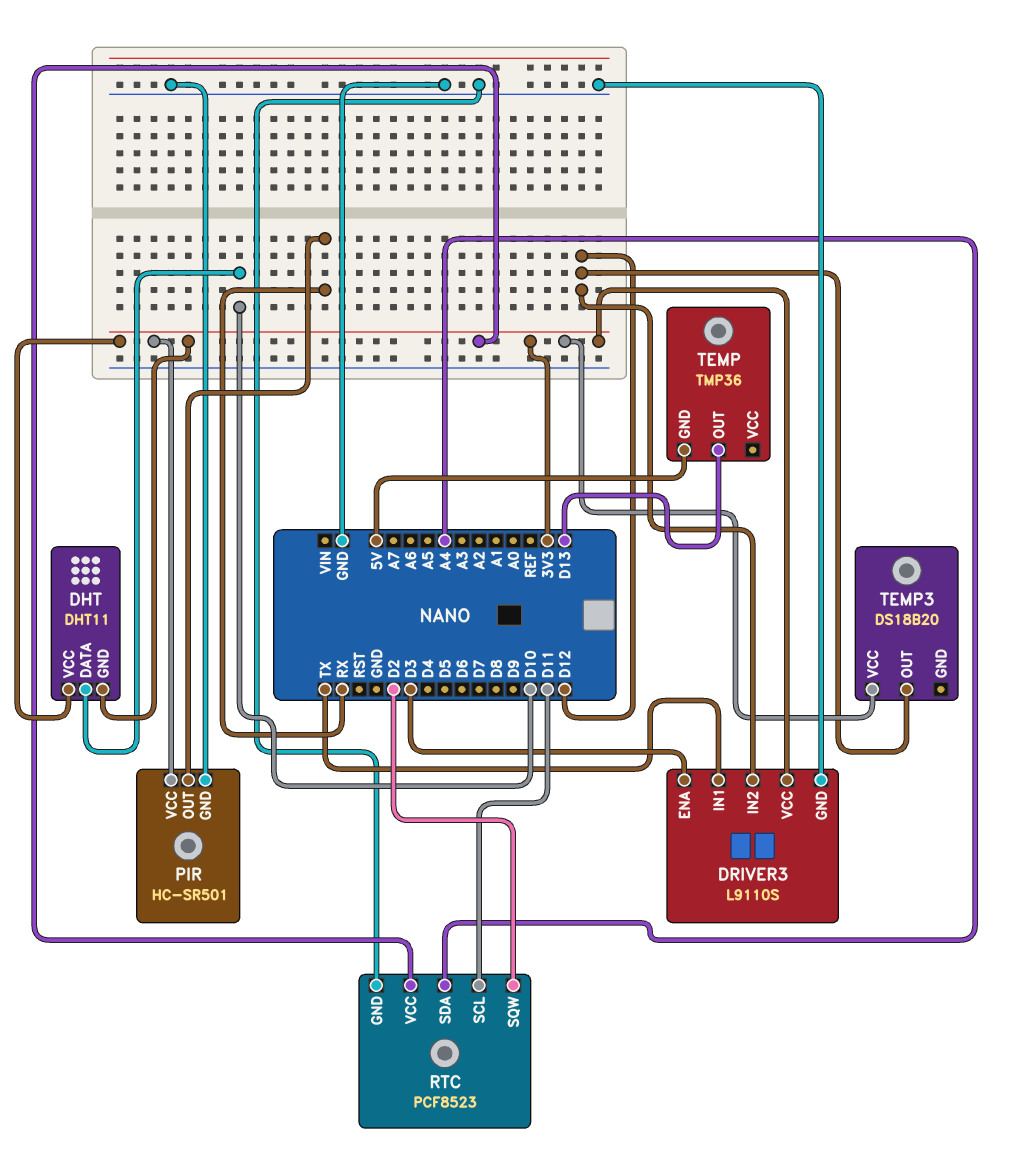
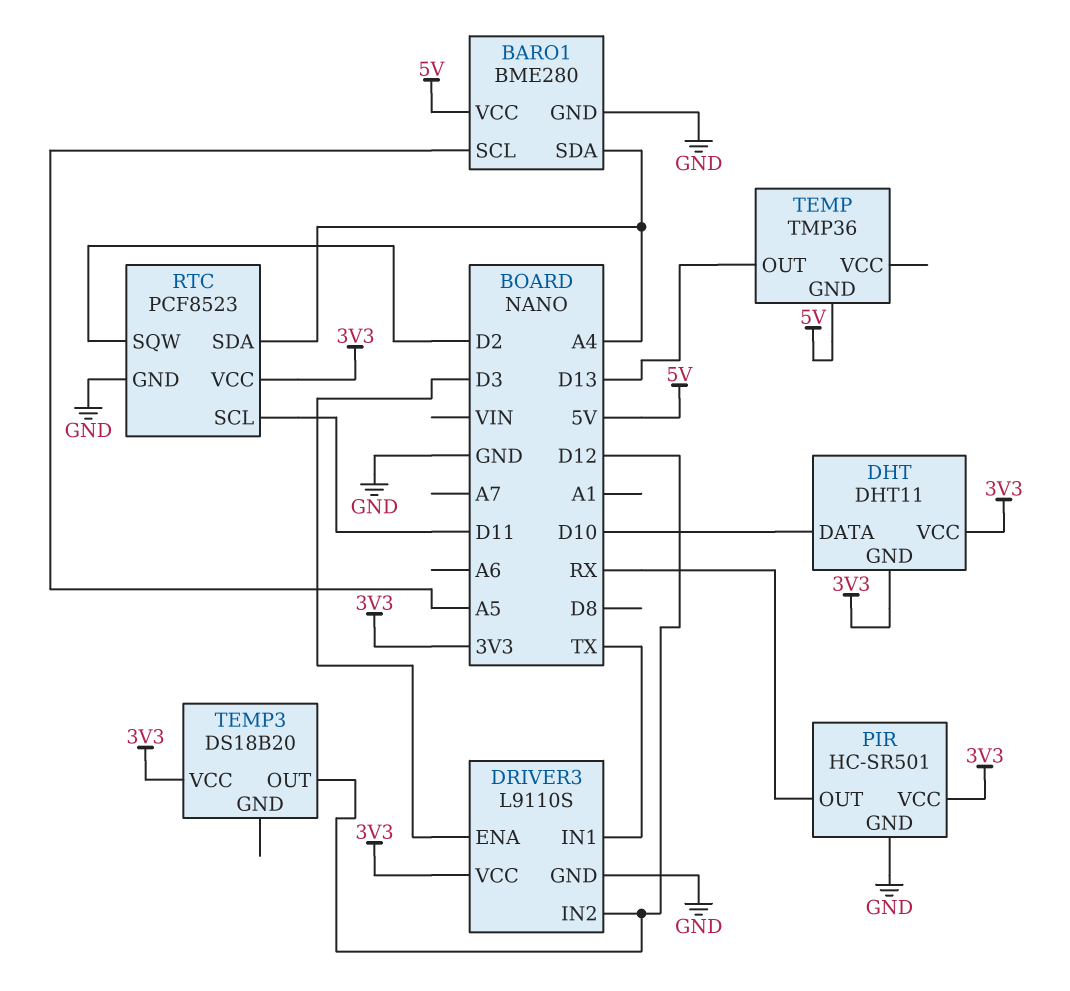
BARO1: none -> BME280
BARO1 pin GND: none -> GND
BARO1 pin SCL: none -> A5
BARO1 pin SDA: none -> A4
BARO1 pin VCC: none -> 5V

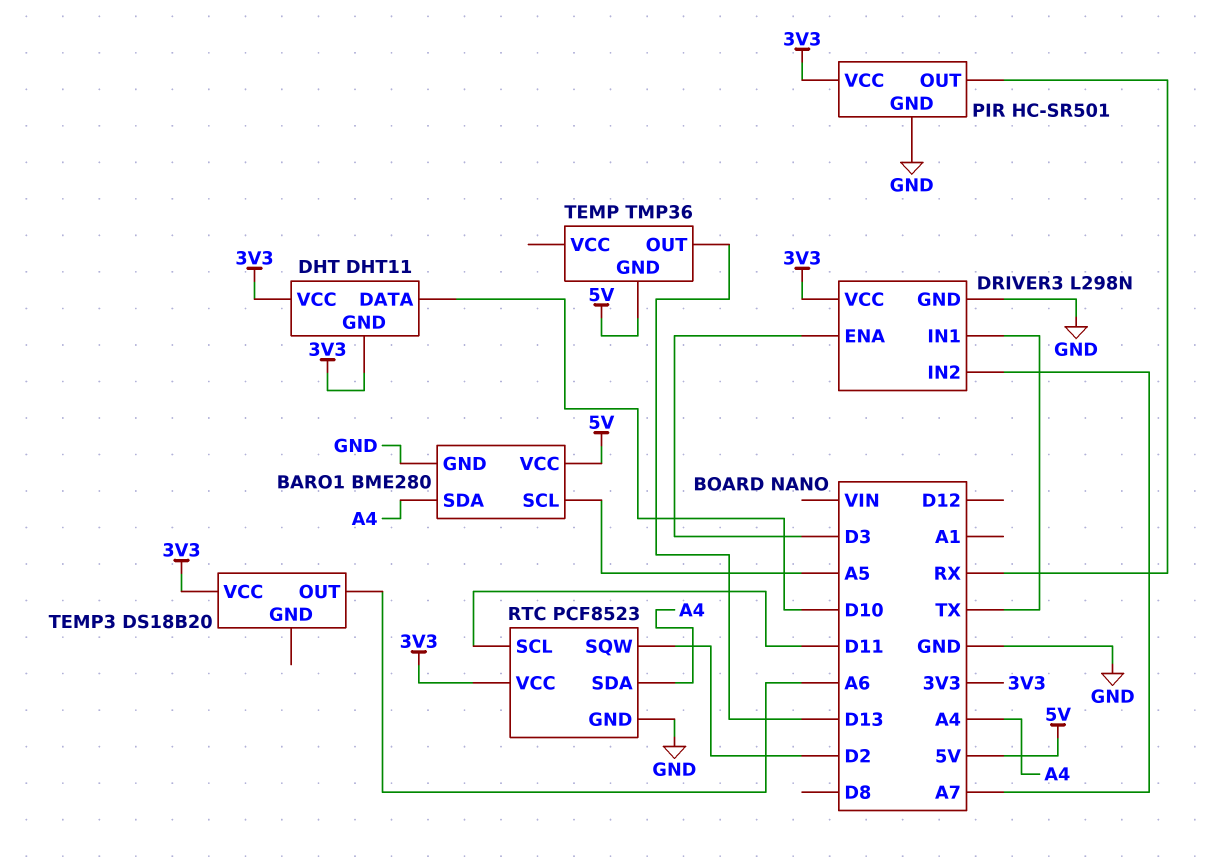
DRIVER3: L9110S -> L298N
DRIVER3 pin IN2: D12 -> A7
TEMP3 pin OUT: D12 -> A6

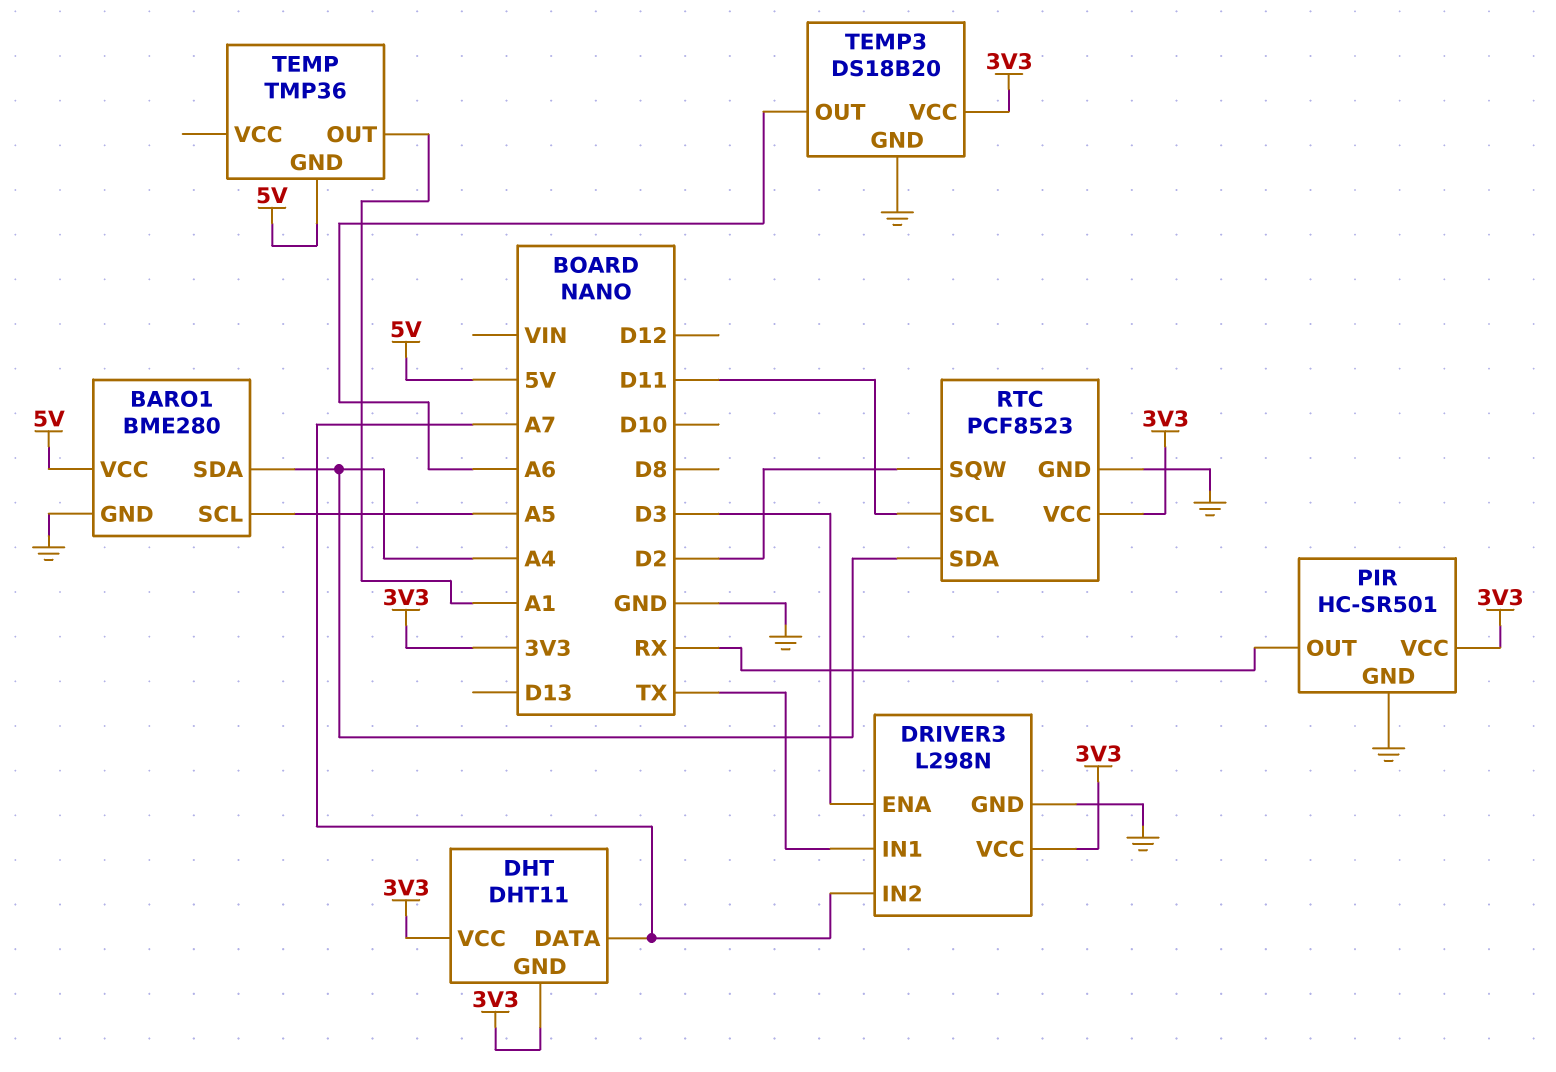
DHT pin DATA: D10 -> A7
TEMP pin OUT: D13 -> A1
TEMP3 pin GND: none -> GND

